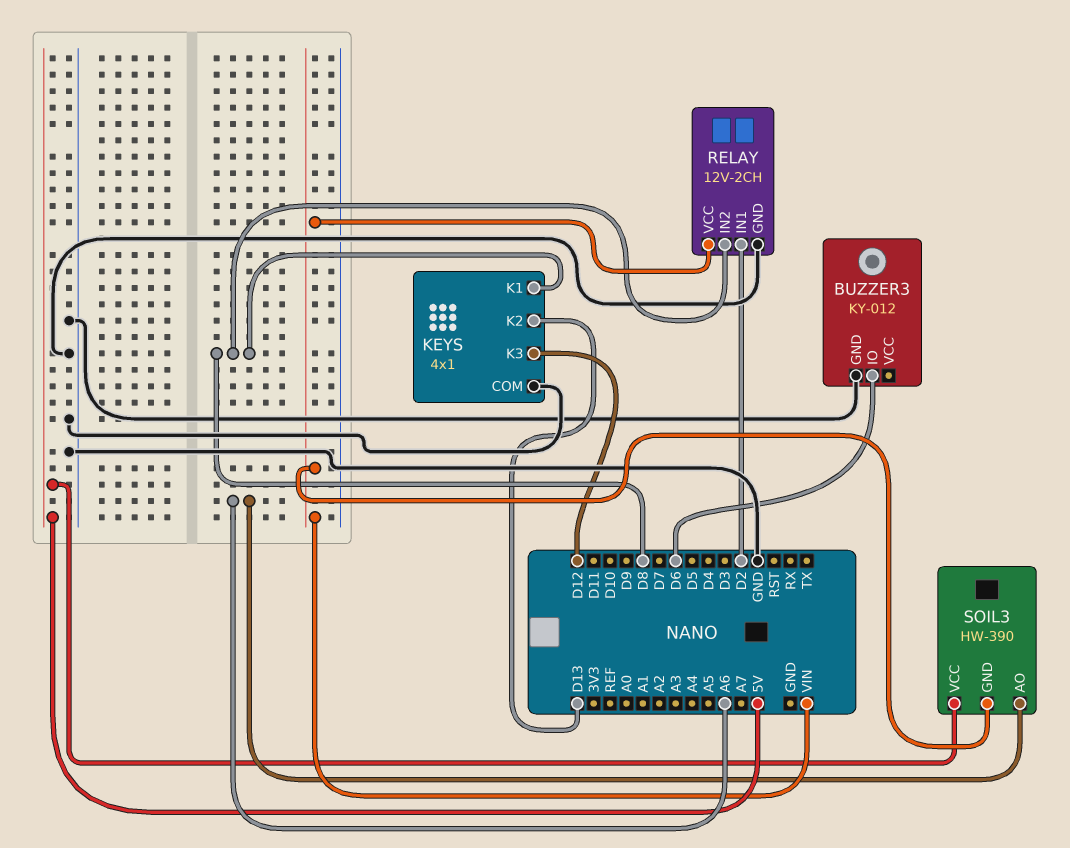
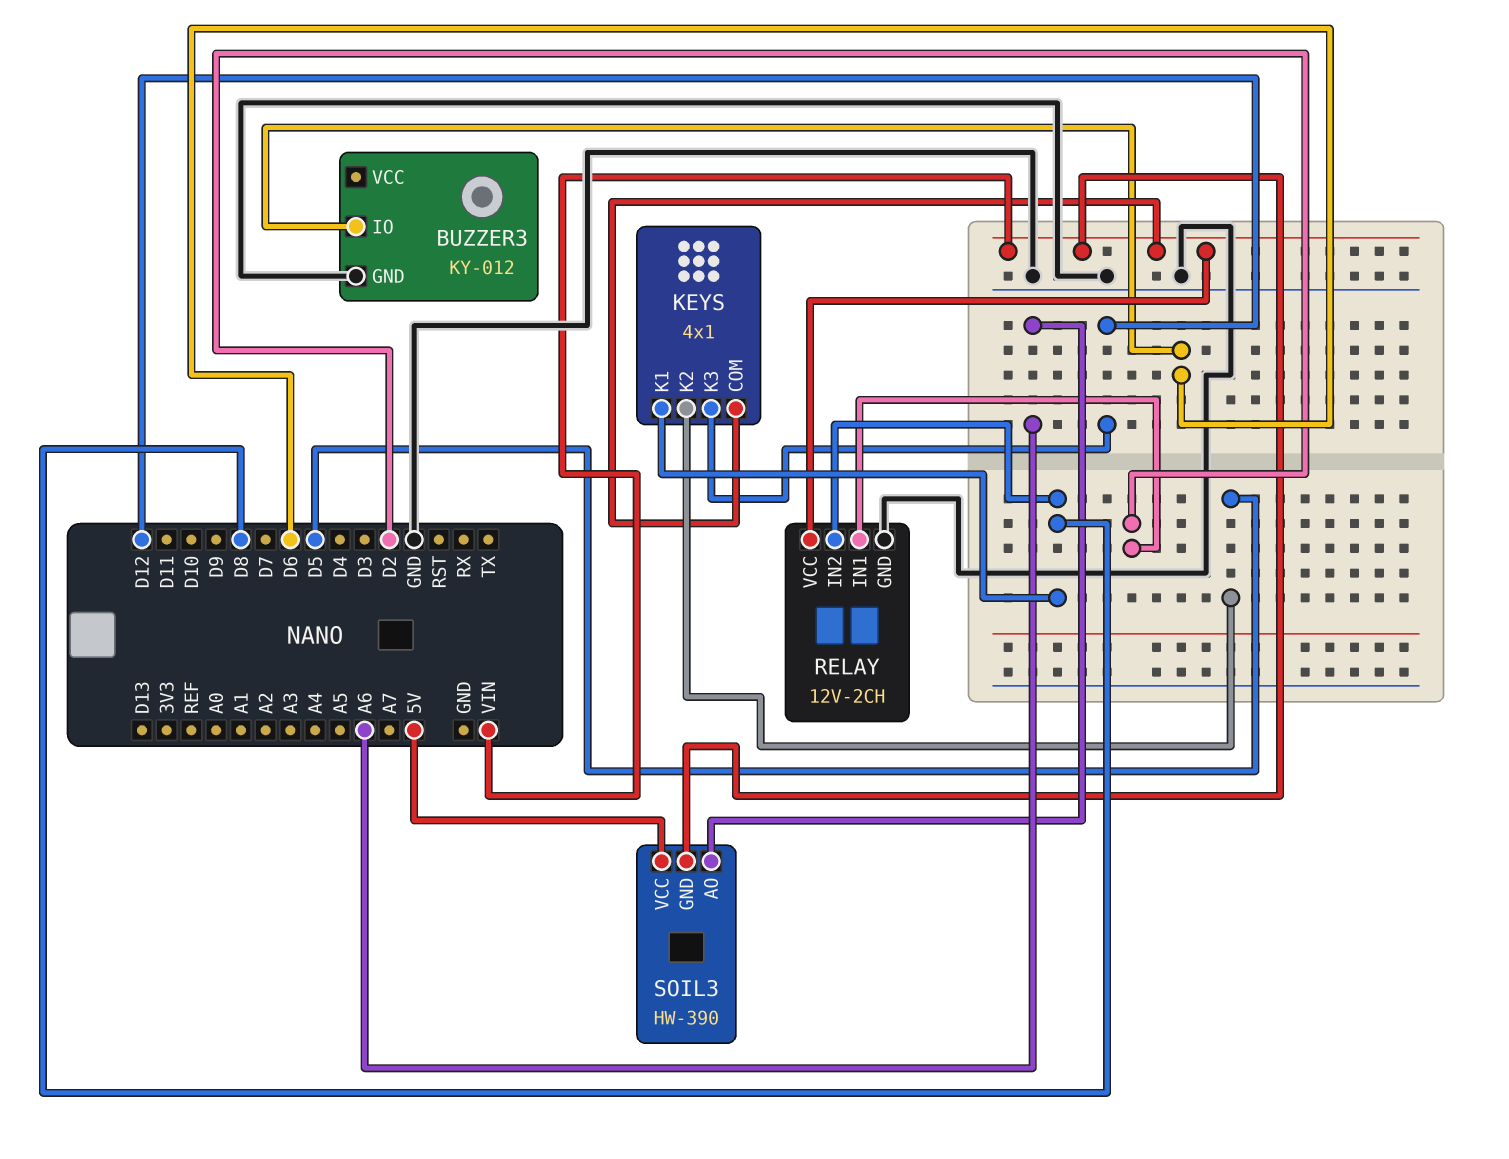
KEYS pin COM: GND -> VIN
KEYS pin K2: D13 -> D5

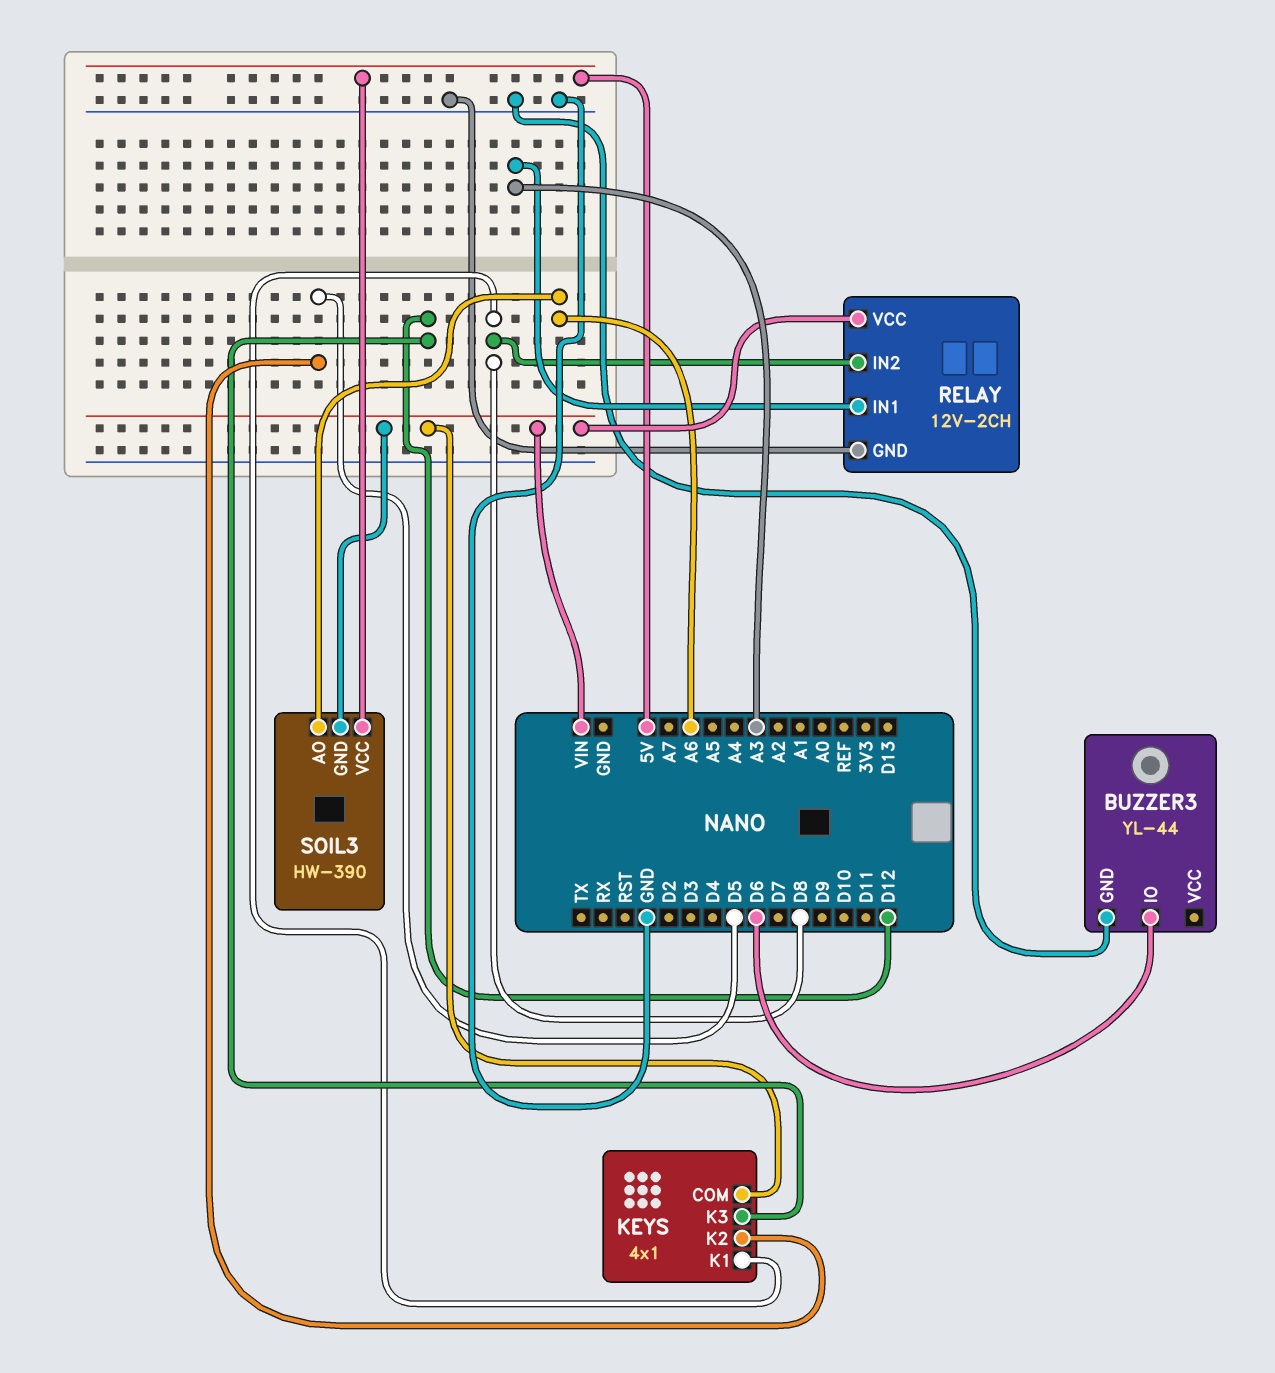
BUZZER3: KY-012 -> YL-44
RELAY pin IN1: D2 -> A3

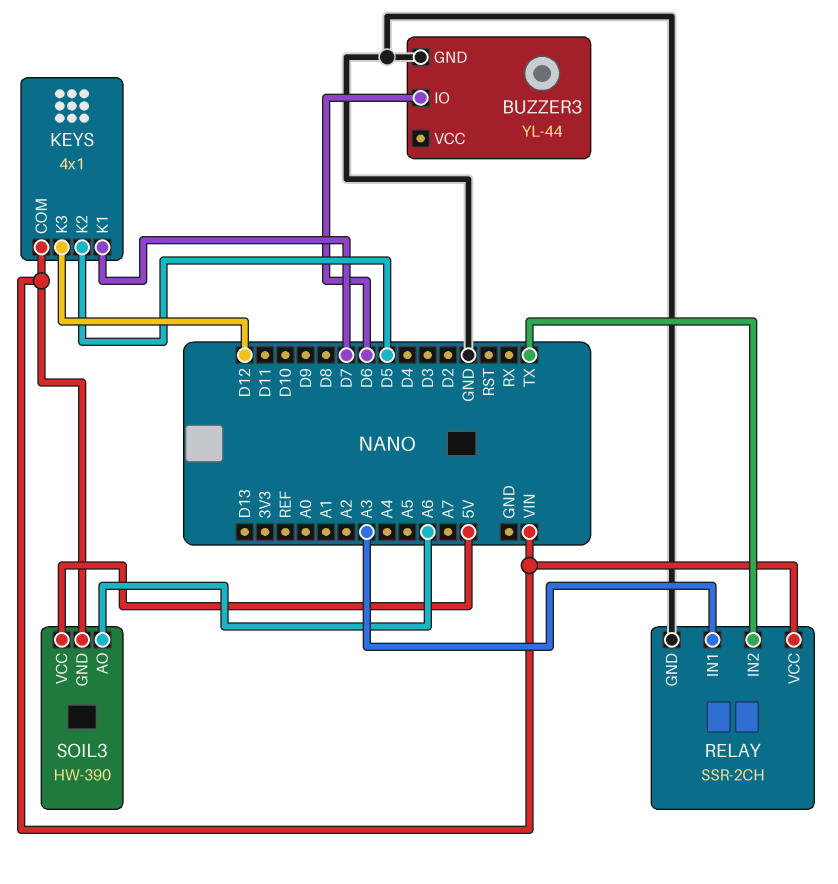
KEYS pin K1: D8 -> D7
RELAY: 12V-2CH -> SSR-2CH
RELAY pin IN2: D8 -> TX

